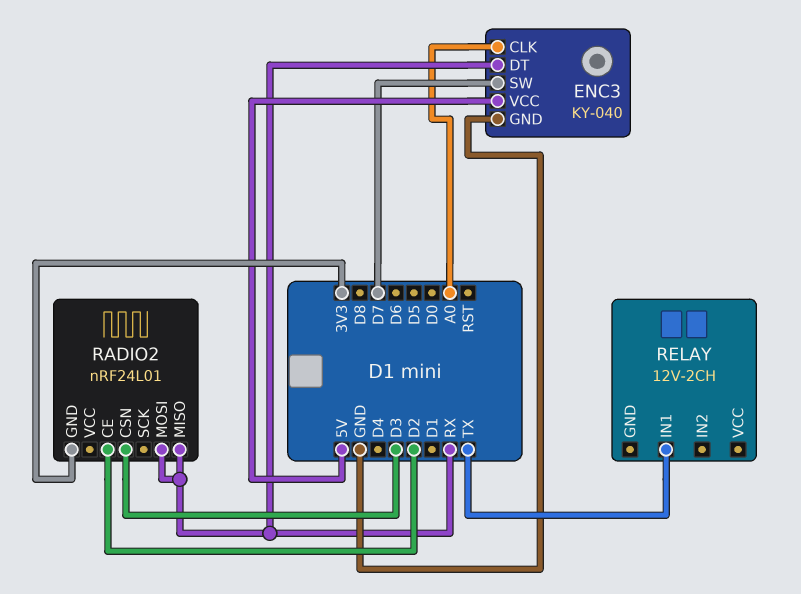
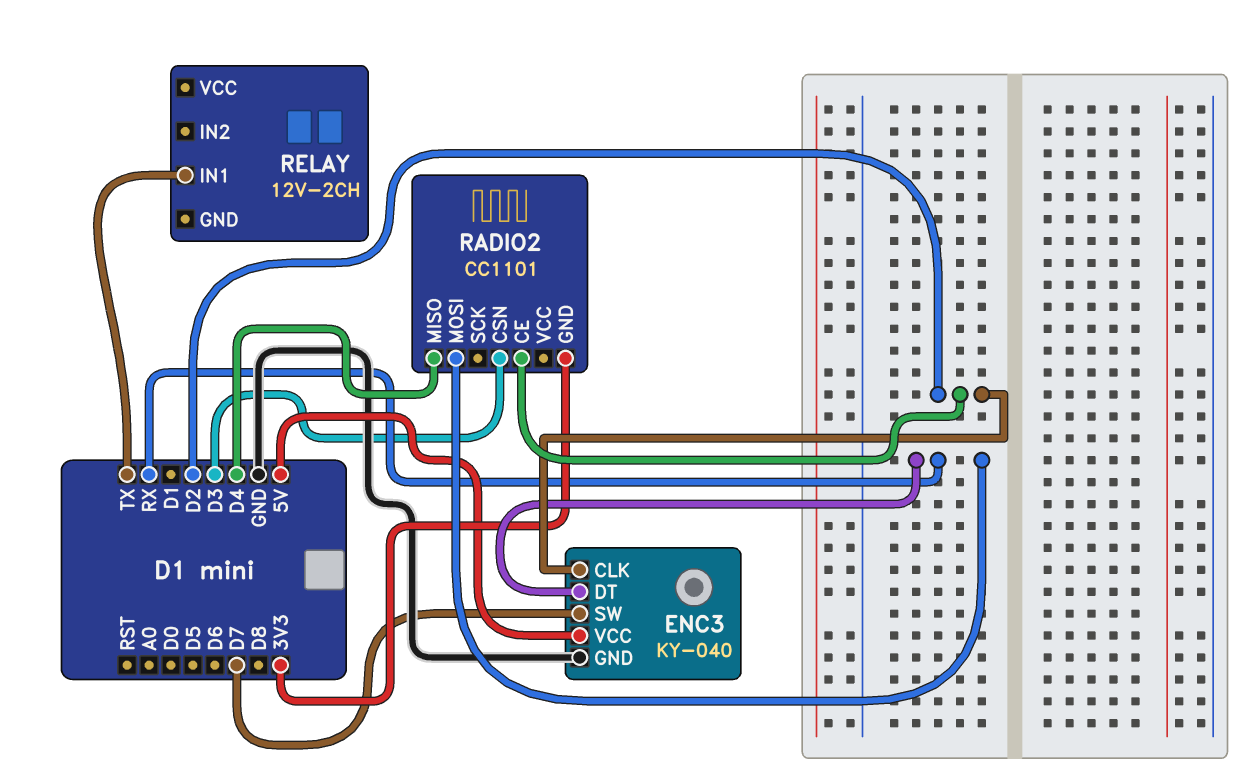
ENC3 pin CLK: A0 -> D2
RADIO2: nRF24L01 -> CC1101
RADIO2 pin MISO: RX -> D4

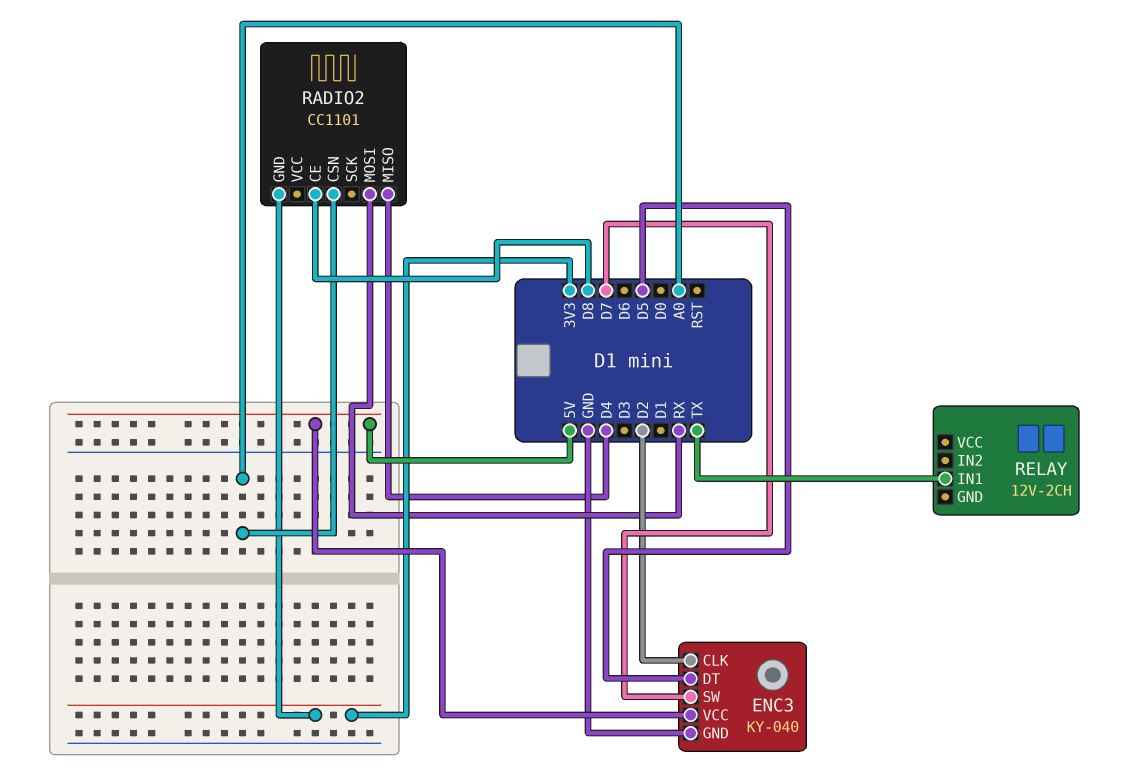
ENC3 pin DT: RX -> D5
RADIO2 pin CE: D2 -> D8
RADIO2 pin CSN: D3 -> A0

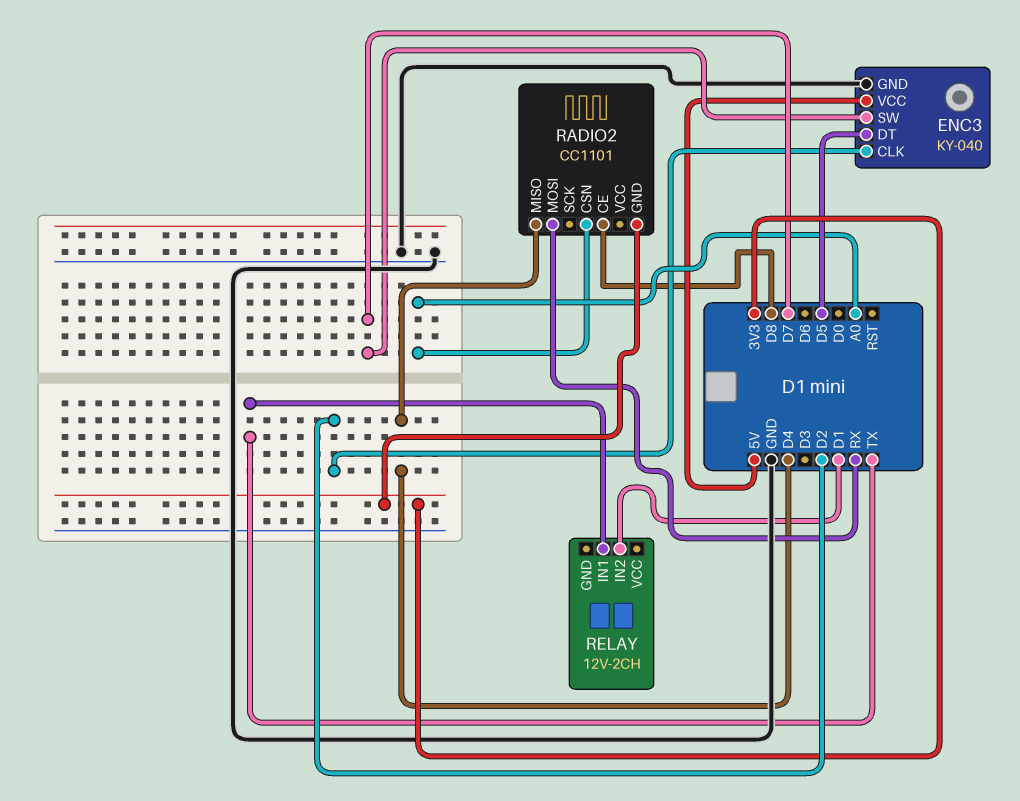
RELAY pin IN2: none -> D1

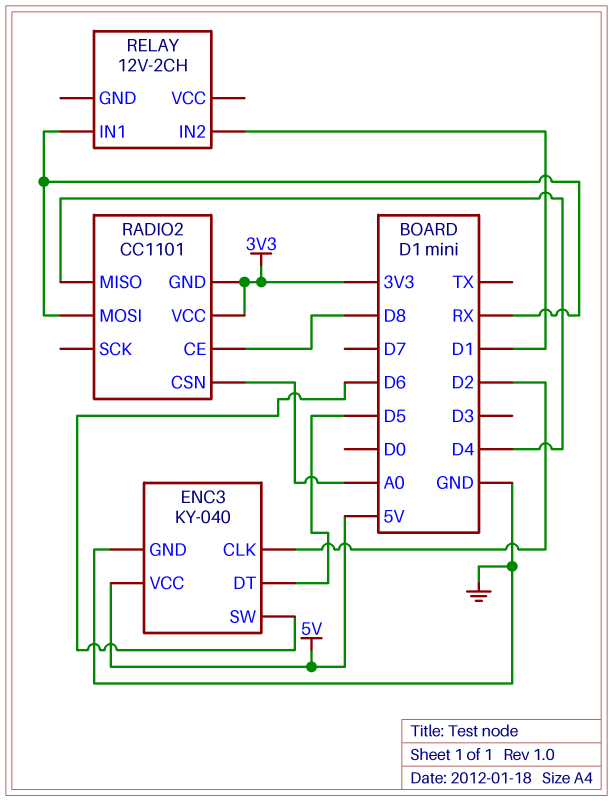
ENC3 pin SW: D7 -> D6
RADIO2 pin VCC: none -> 3V3
RELAY pin IN1: TX -> RX

